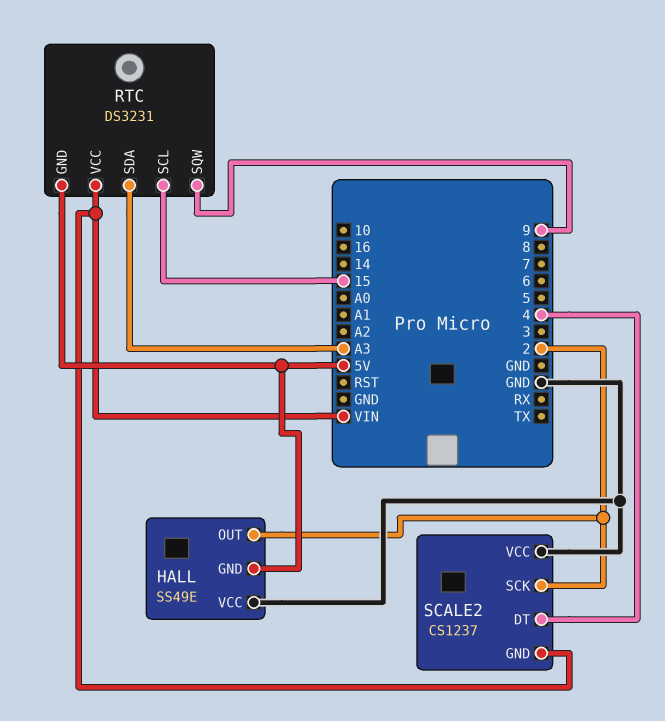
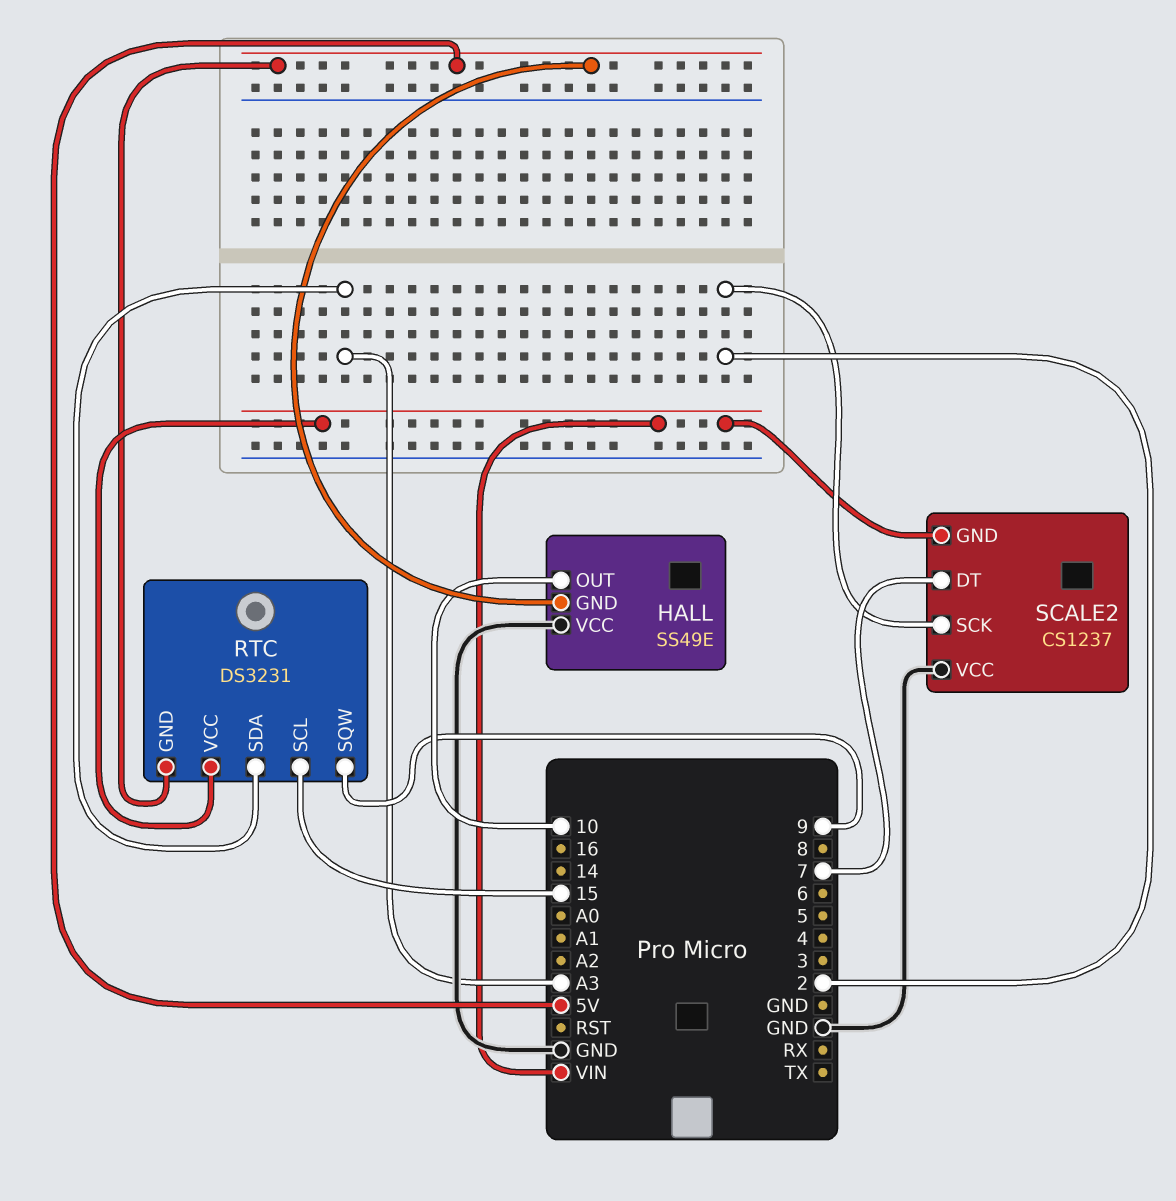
HALL pin OUT: 2 -> 10
SCALE2 pin DT: 4 -> 7

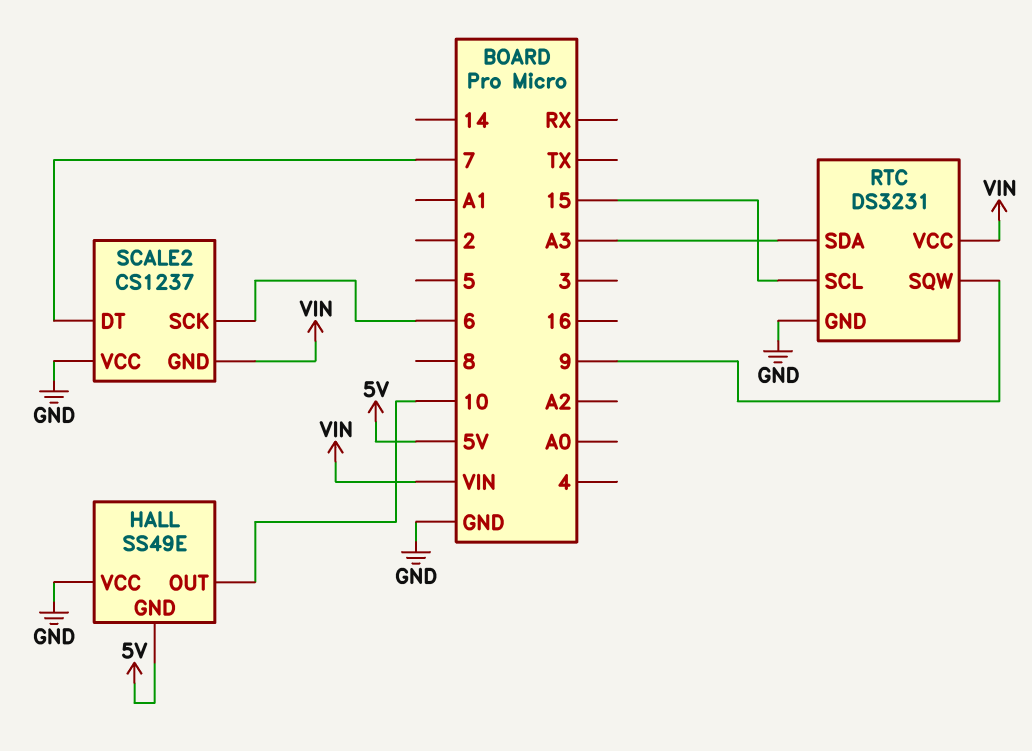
RTC pin GND: 5V -> GND
SCALE2 pin SCK: 2 -> 6

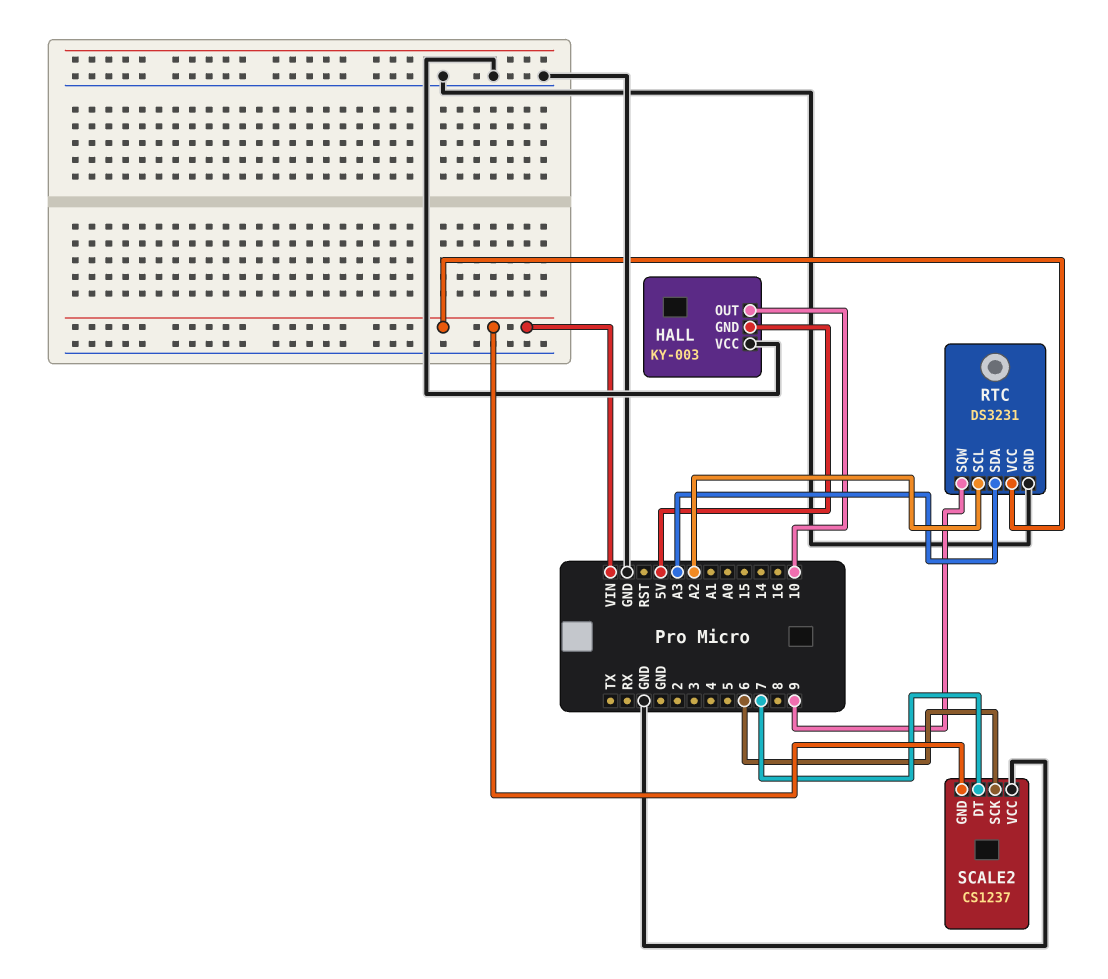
HALL: SS49E -> KY-003
RTC pin SCL: 15 -> A2

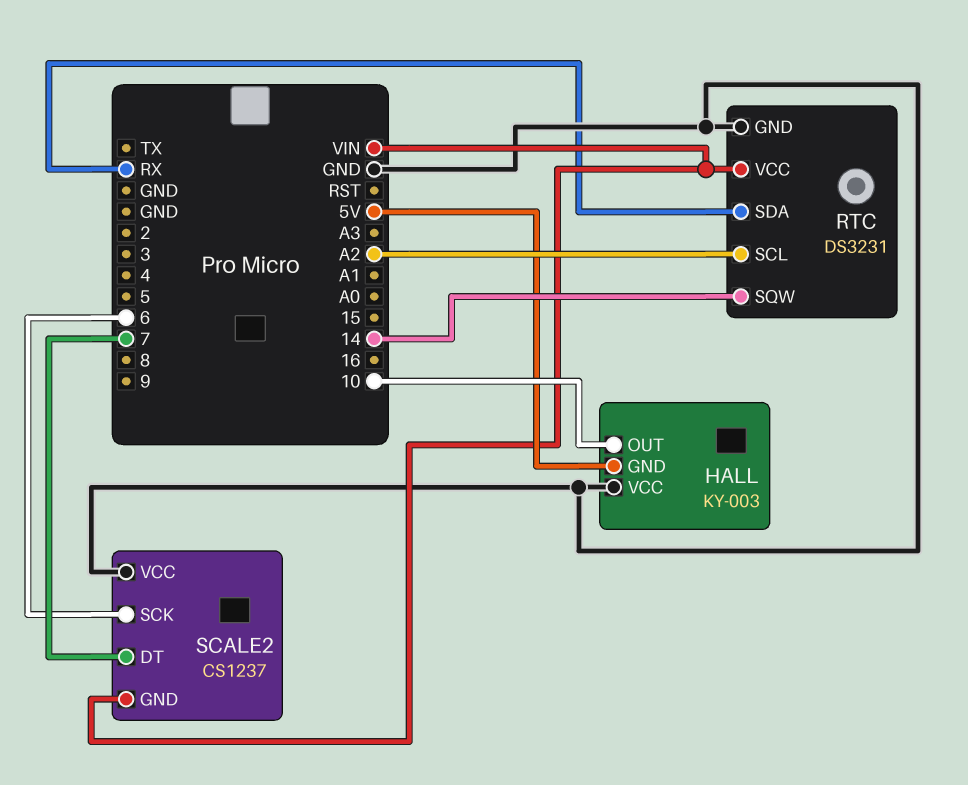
RTC pin SDA: A3 -> RX
RTC pin SQW: 9 -> 14

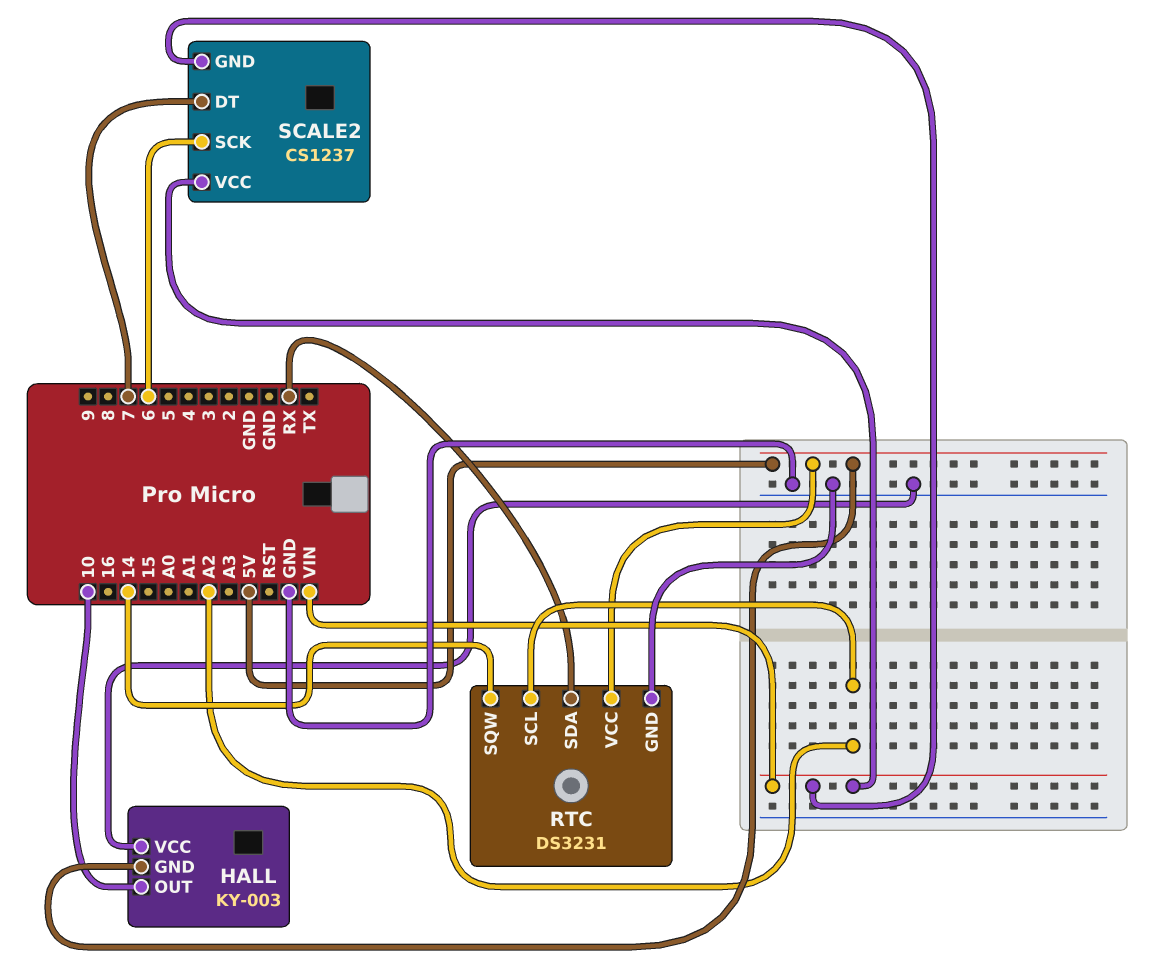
RTC pin VCC: VIN -> 5V
SCALE2 pin VCC: GND -> VIN

